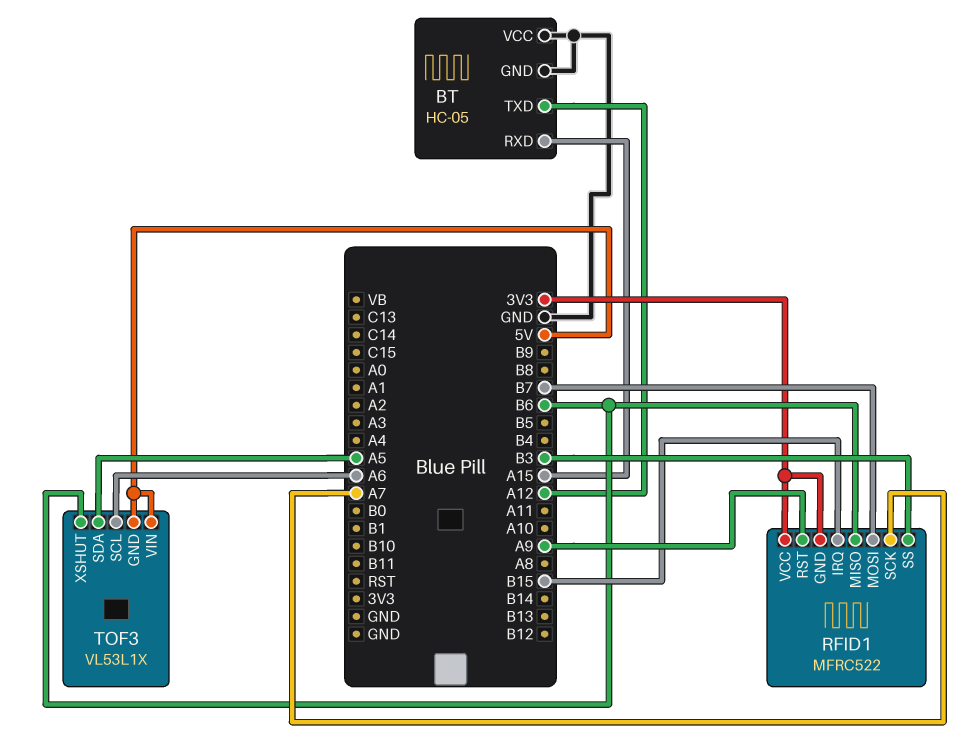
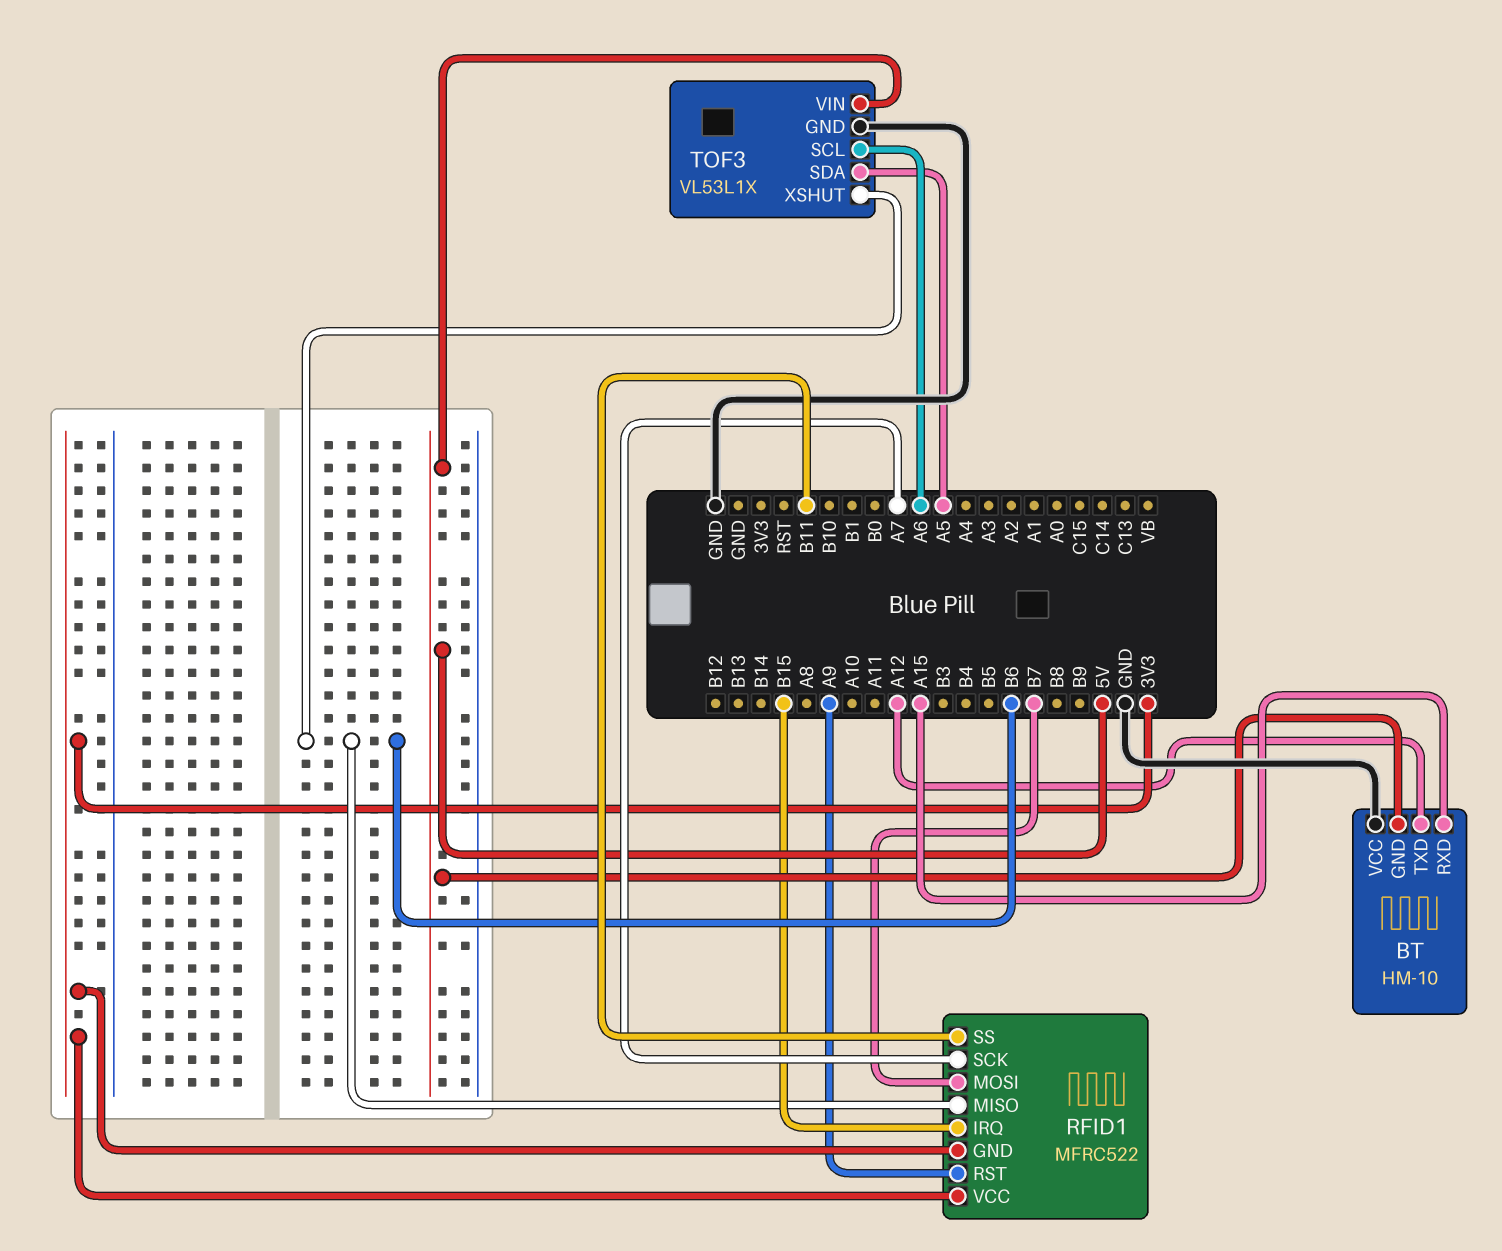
BT: HC-05 -> HM-10
BT pin GND: GND -> 5V
RFID1 pin SS: B3 -> B11
TOF3 pin GND: 5V -> GND

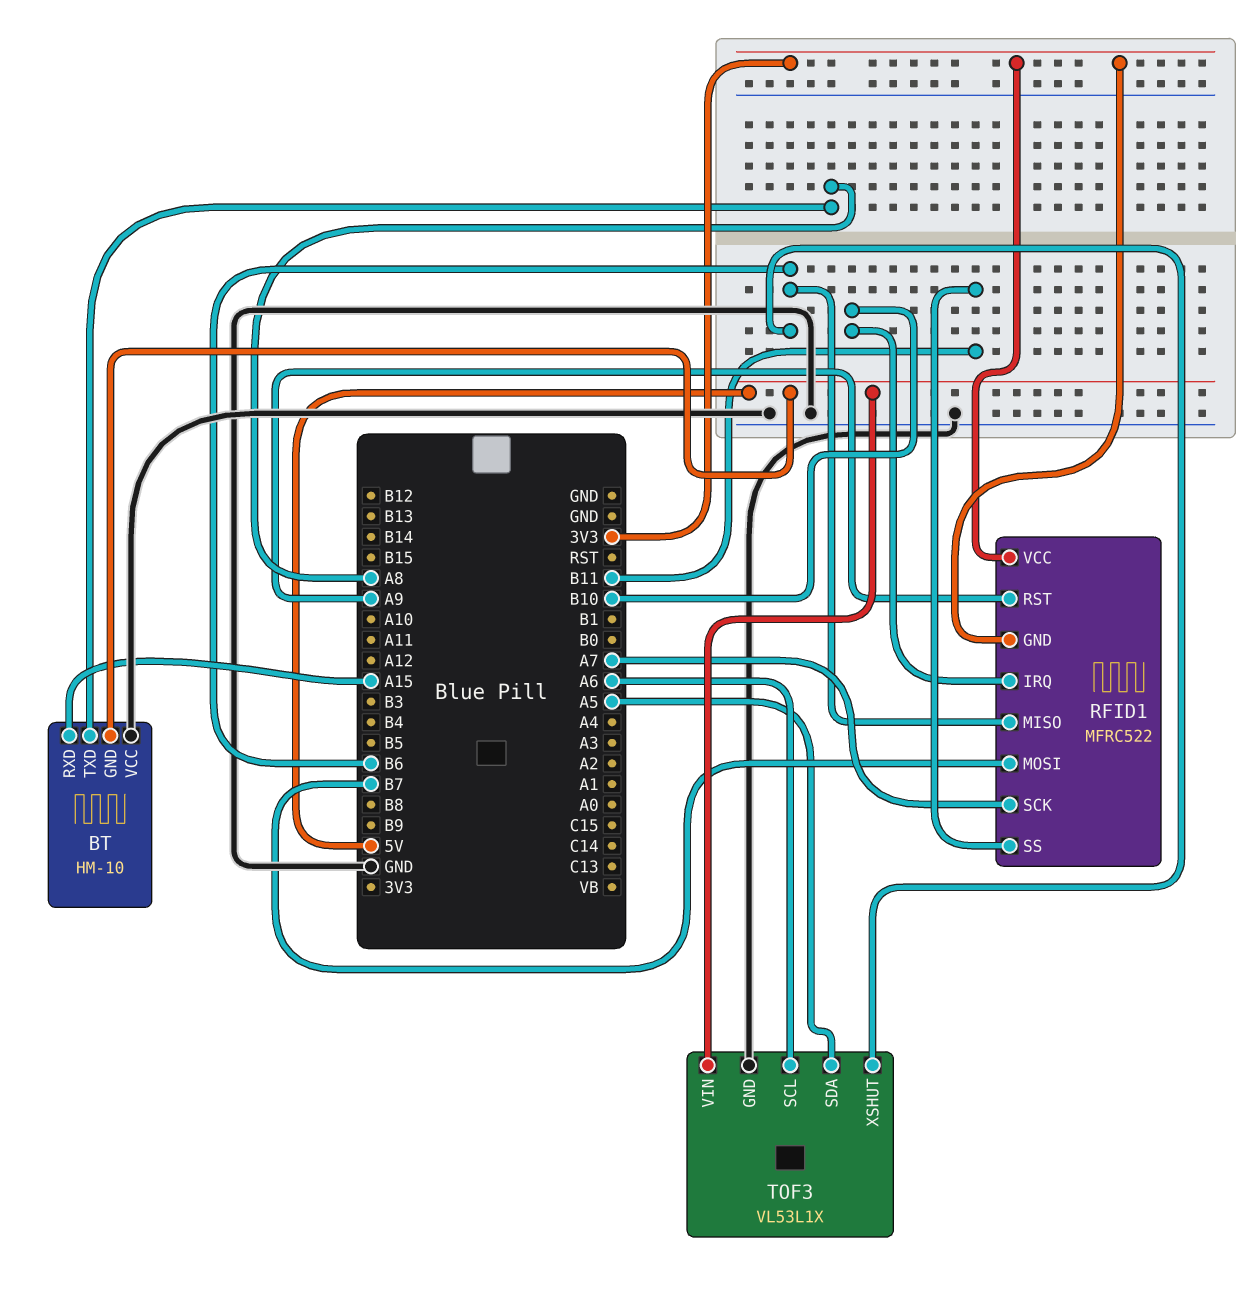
BT pin TXD: A12 -> A8
RFID1 pin IRQ: B15 -> B10

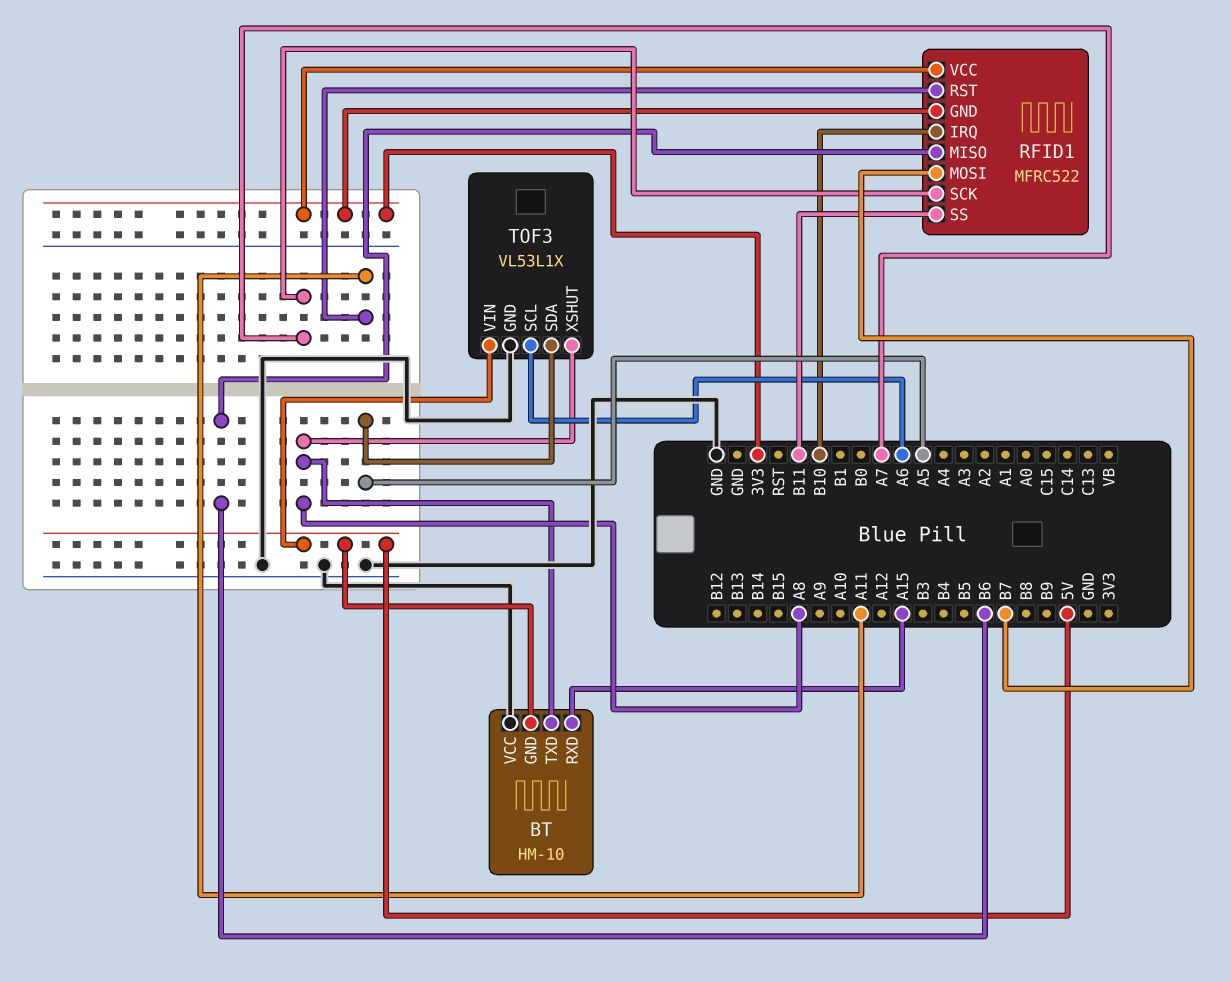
RFID1 pin RST: A9 -> A11
TOF3 pin XSHUT: B6 -> A8

